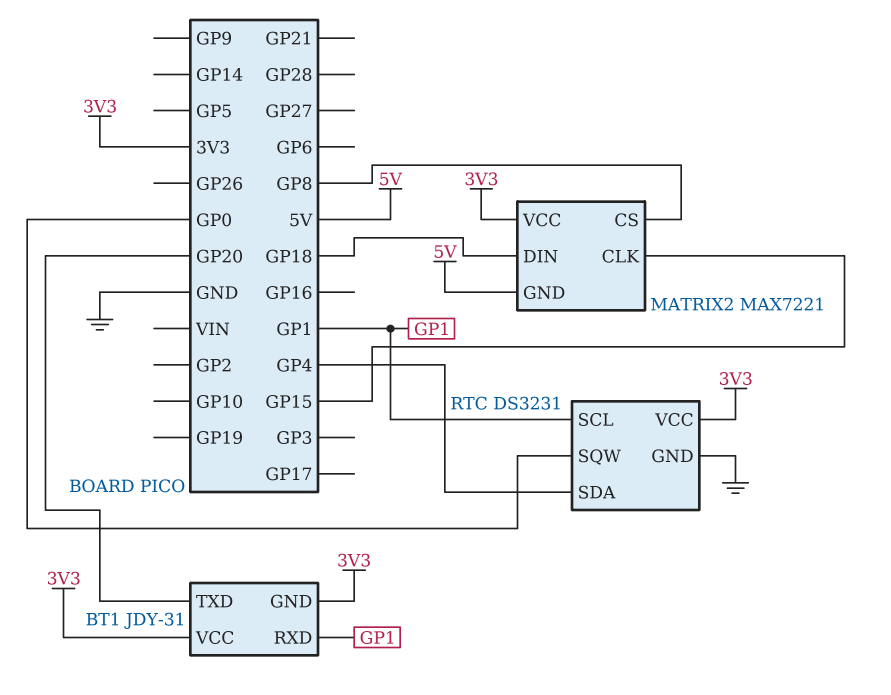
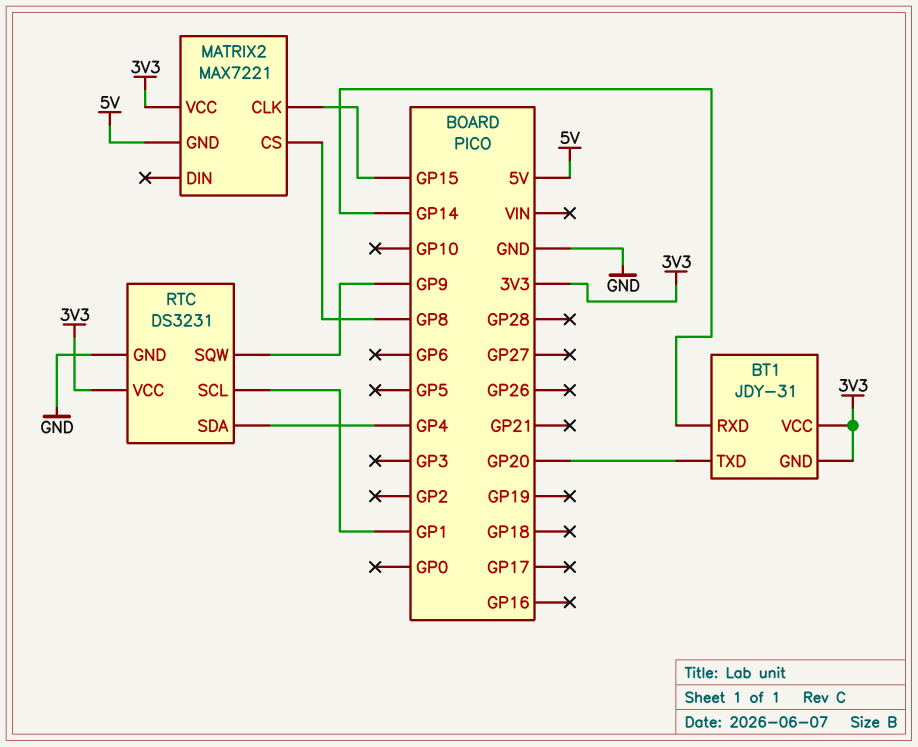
BT1 pin RXD: GP1 -> GP14
MATRIX2 pin DIN: GP18 -> none
RTC pin SQW: GP0 -> GP9

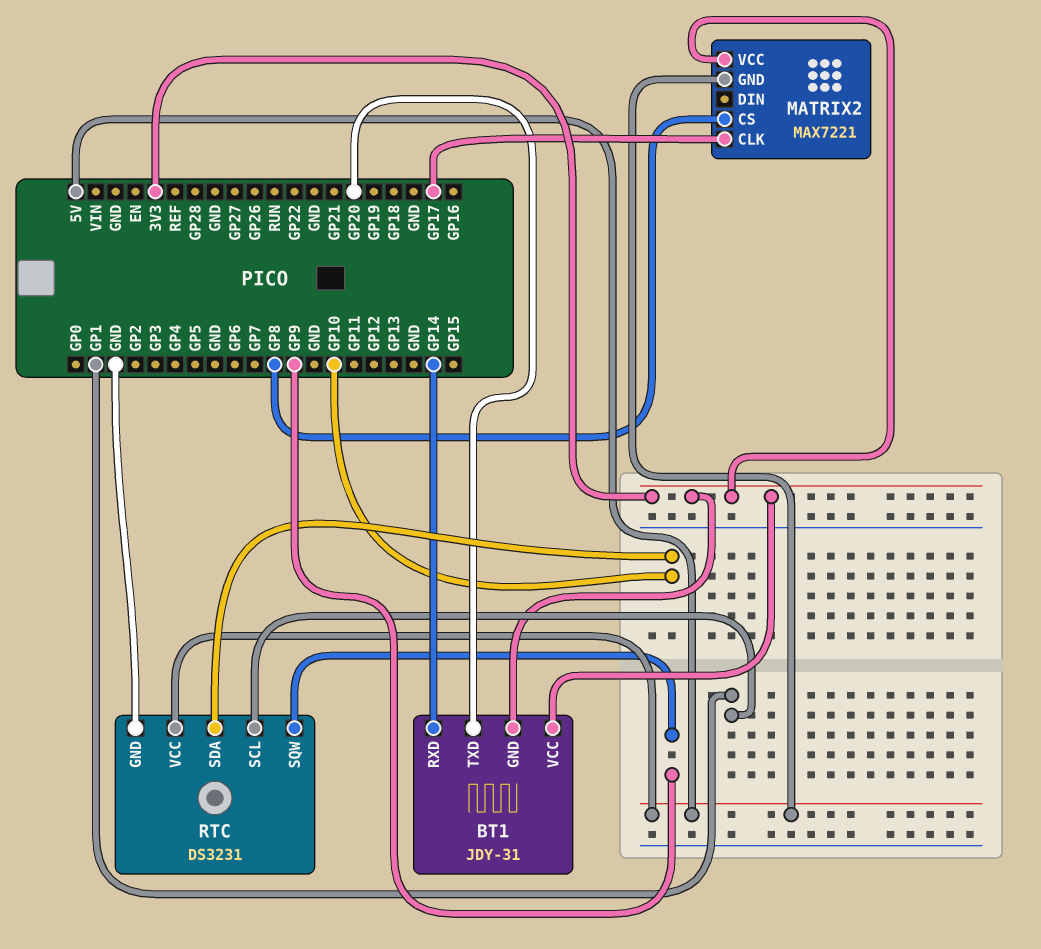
MATRIX2 pin CLK: GP15 -> GP17
RTC pin SDA: GP4 -> GP10
RTC pin VCC: 3V3 -> 5V

